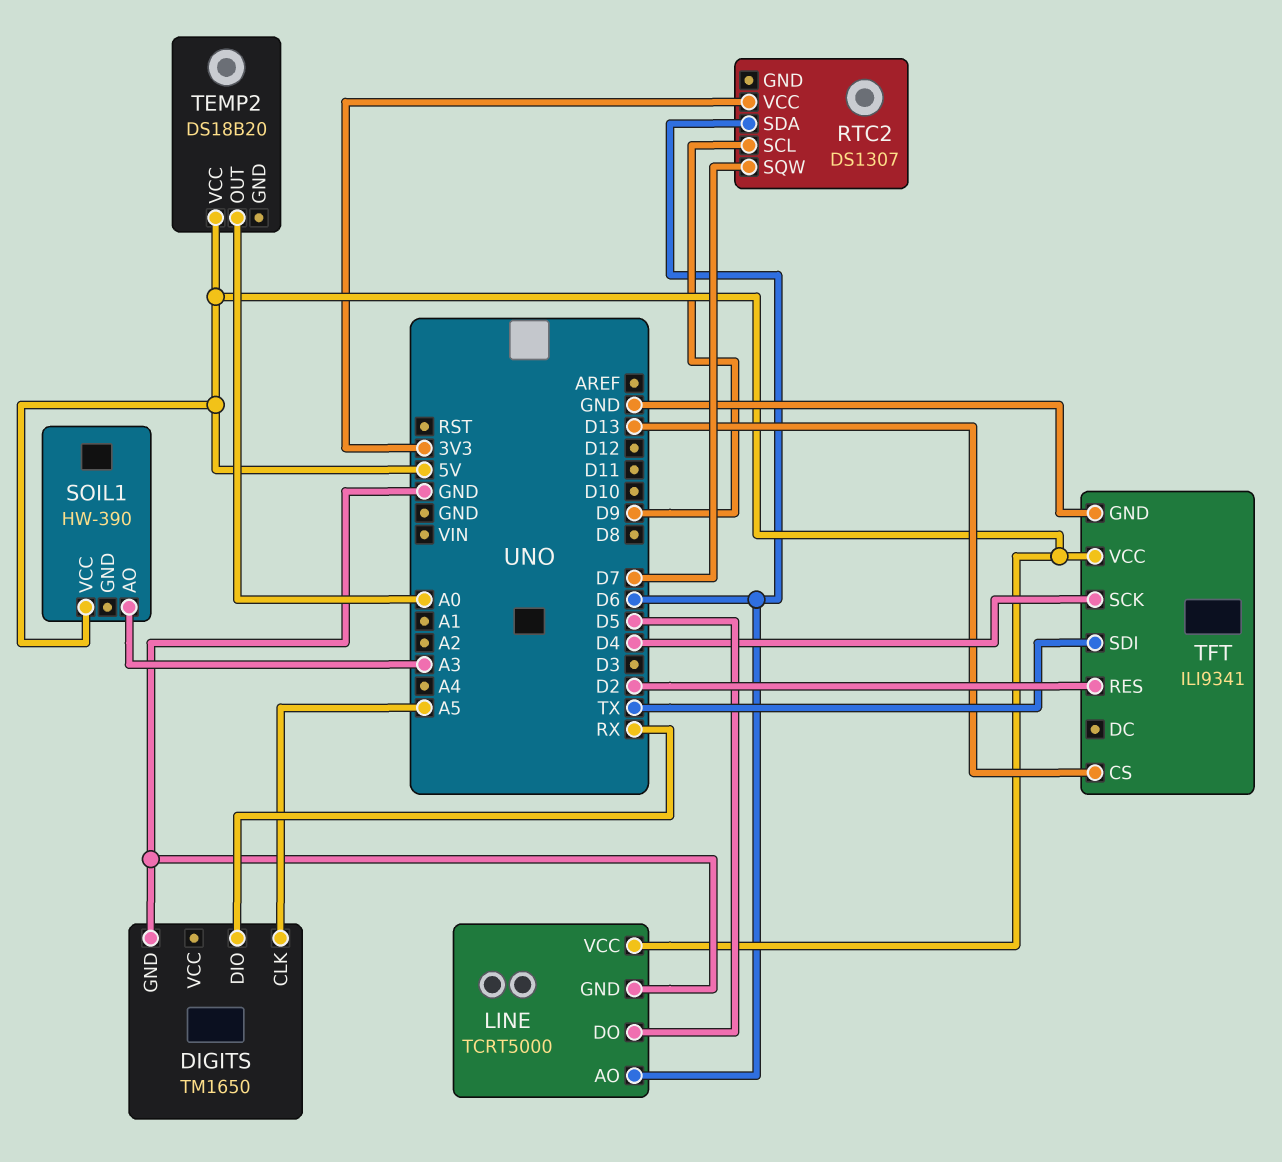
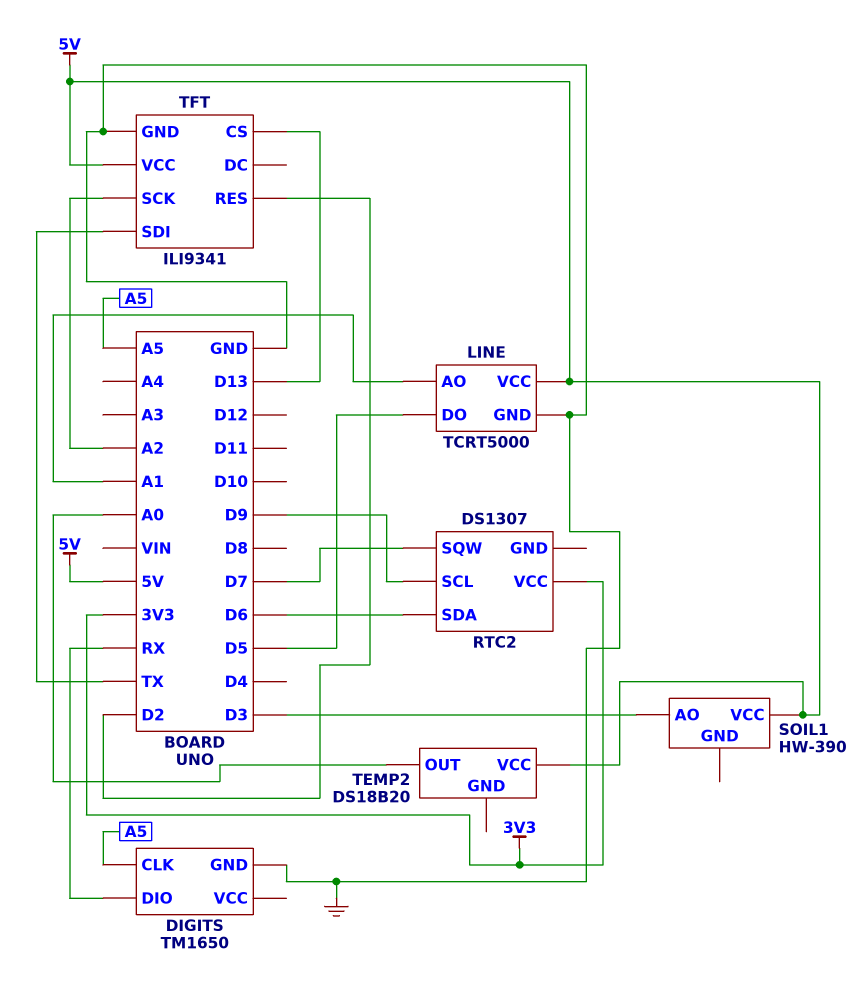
LINE pin AO: D6 -> A1
SOIL1 pin AO: A3 -> D3
TFT pin SCK: D4 -> A2

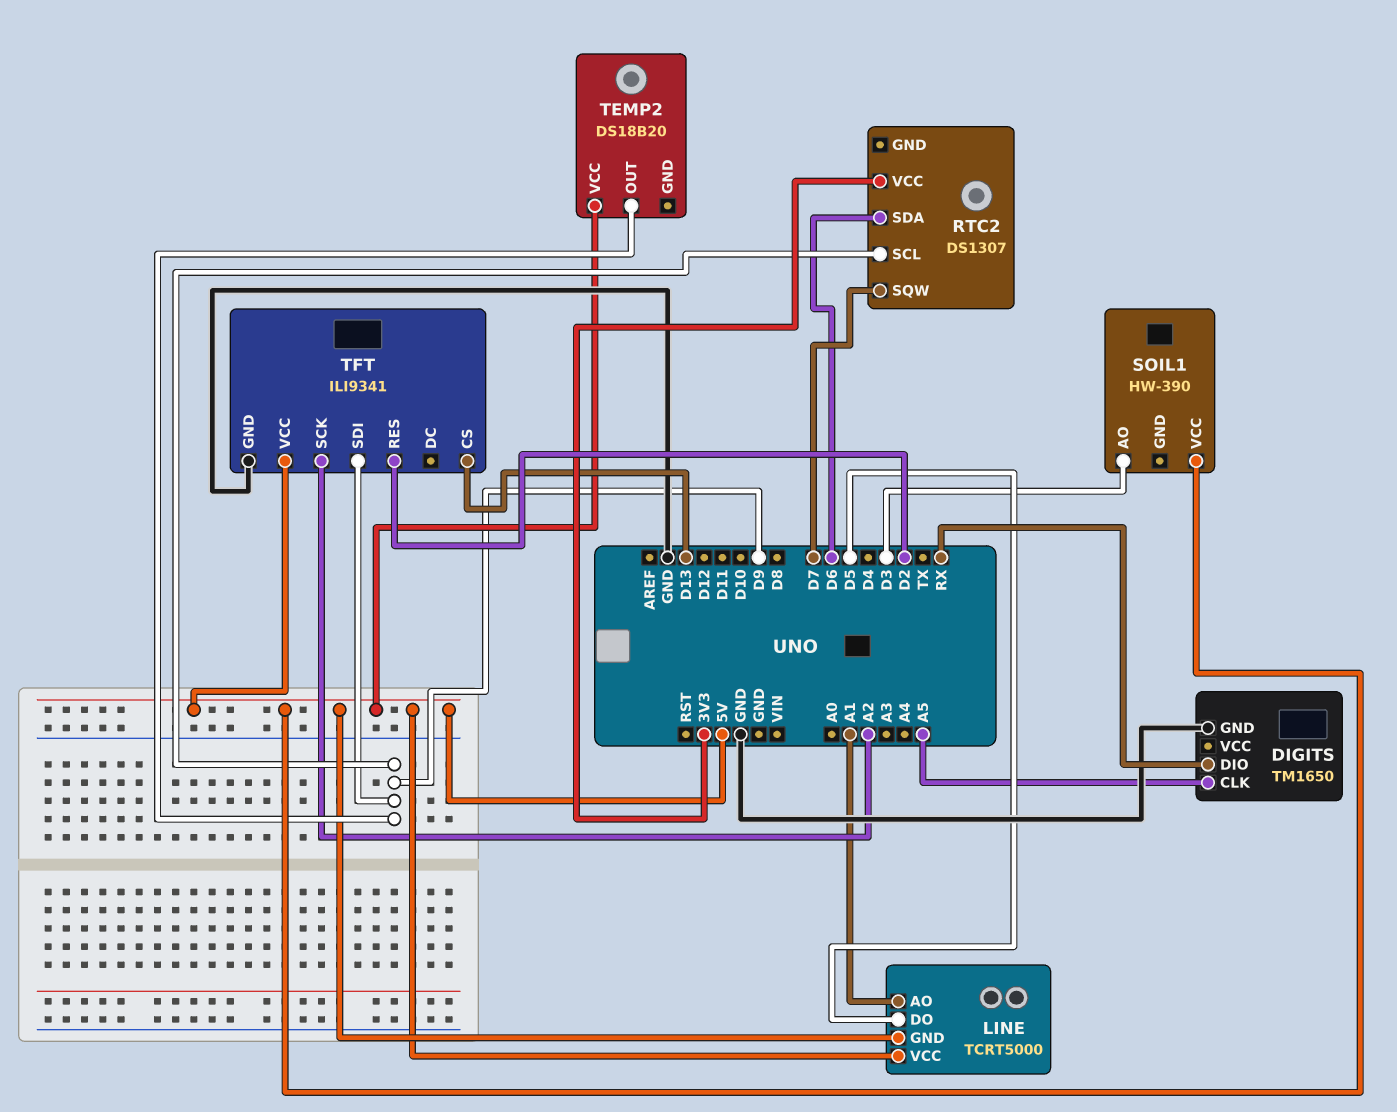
LINE pin GND: GND -> 5V
TEMP2 pin OUT: A0 -> D9
TFT pin SDI: TX -> D9

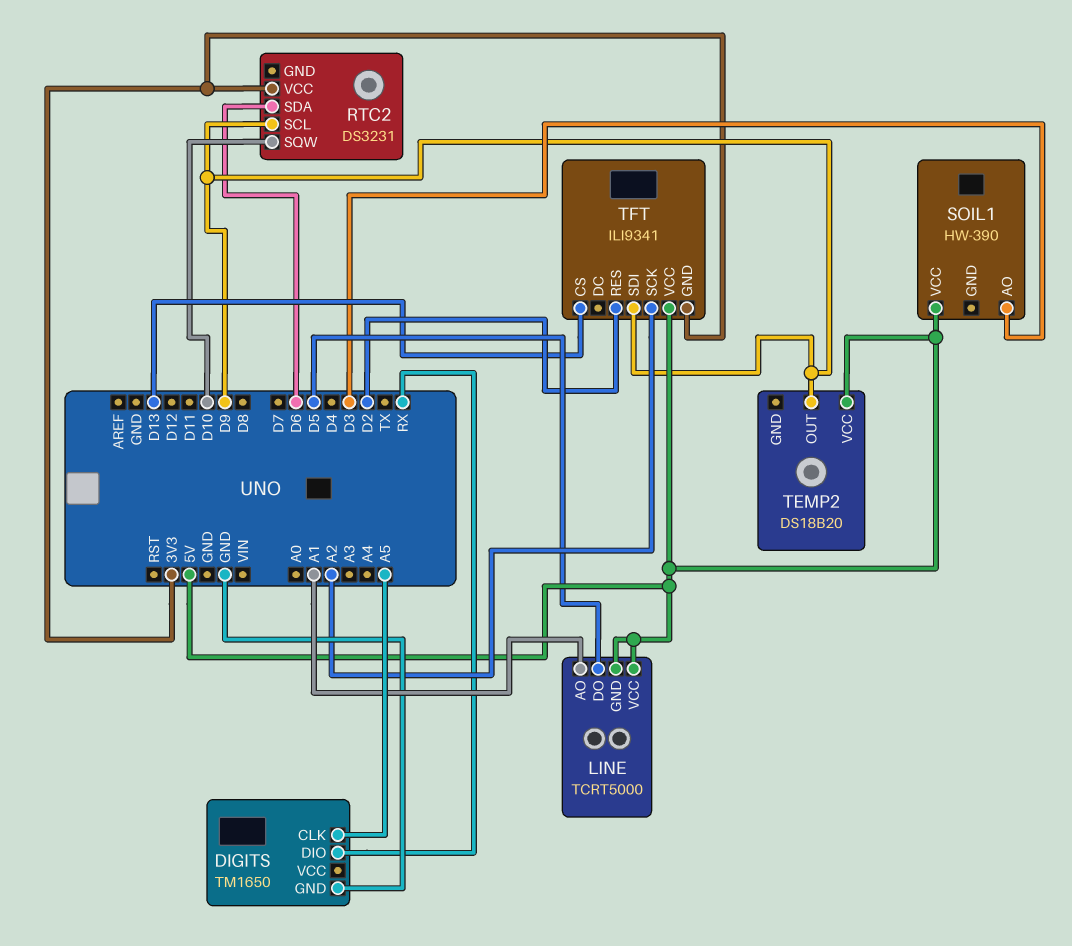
RTC2: DS1307 -> DS3231
RTC2 pin SQW: D7 -> D10
TFT pin GND: GND -> 3V3

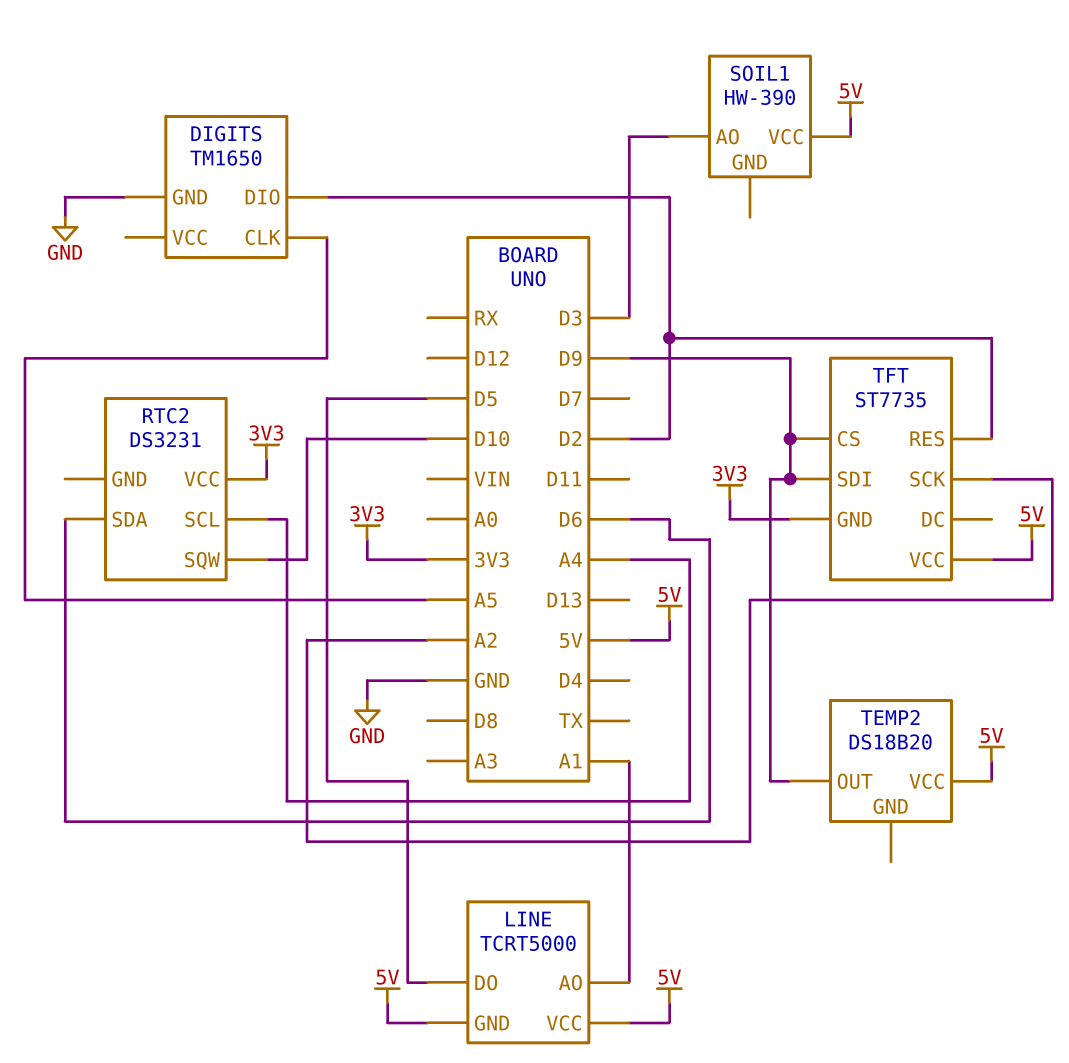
DIGITS pin DIO: RX -> D2
RTC2 pin SCL: D9 -> A4
TFT: ILI9341 -> ST7735
TFT pin CS: D13 -> D9

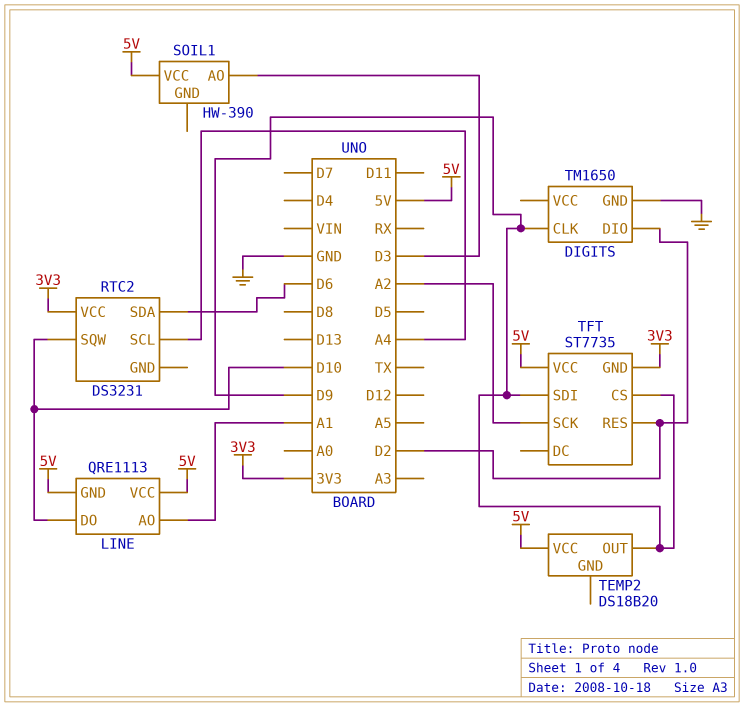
DIGITS pin CLK: A5 -> D9
LINE: TCRT5000 -> QRE1113
LINE pin DO: D5 -> D10

